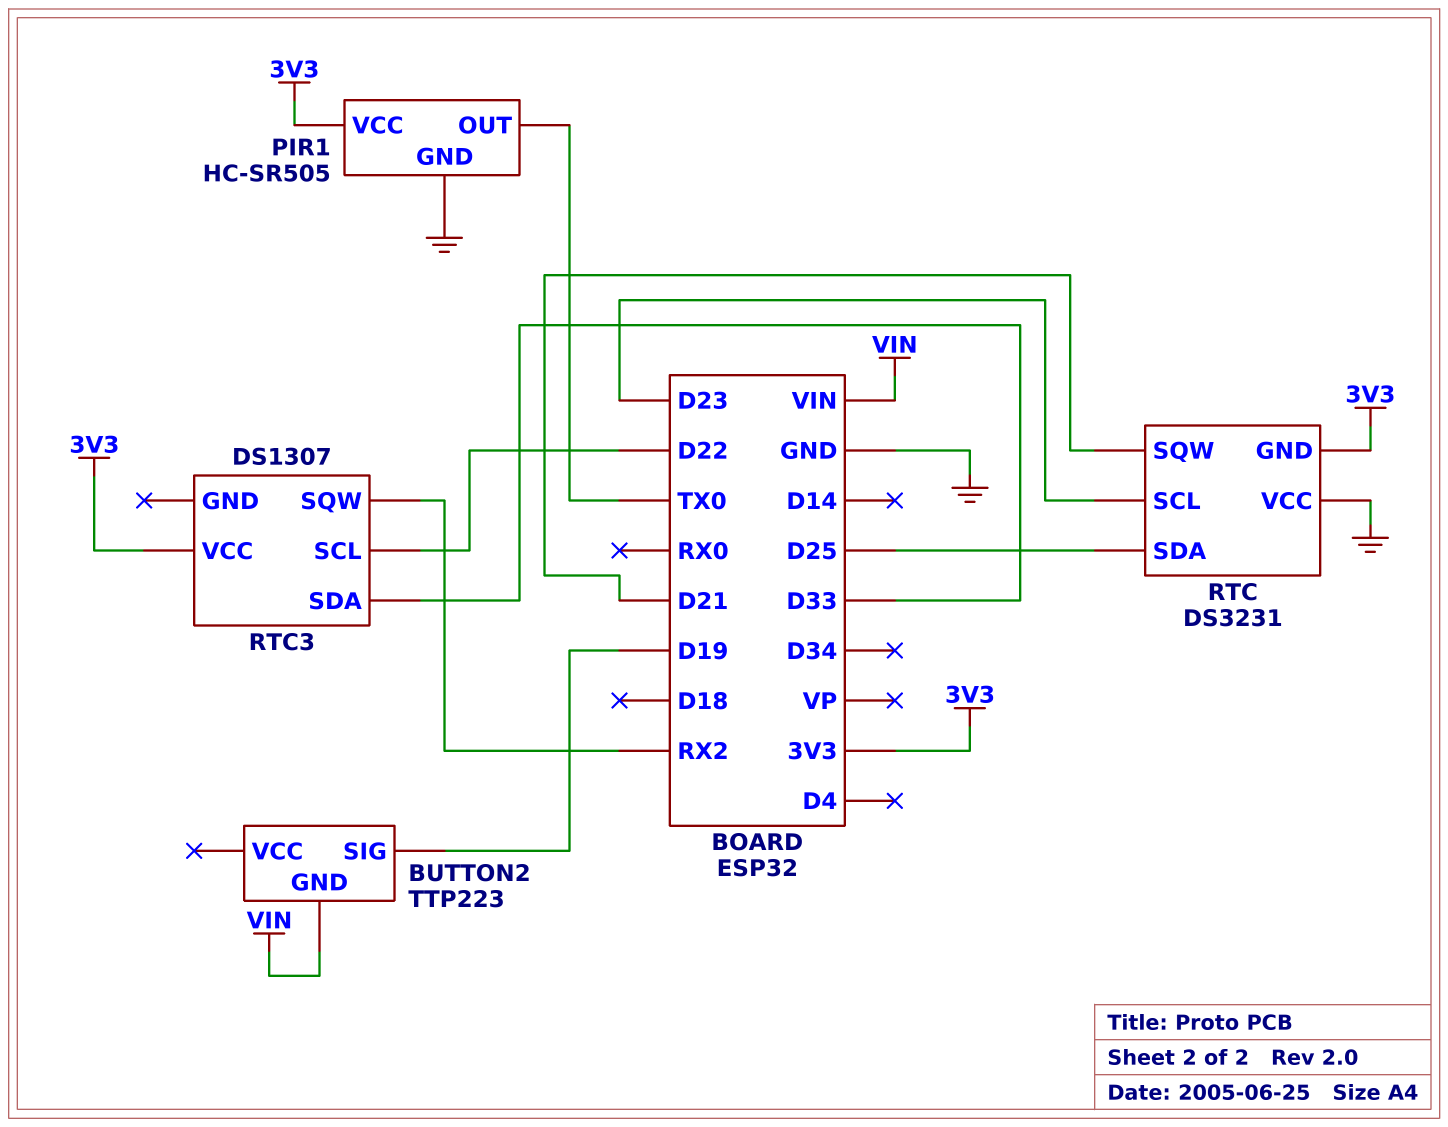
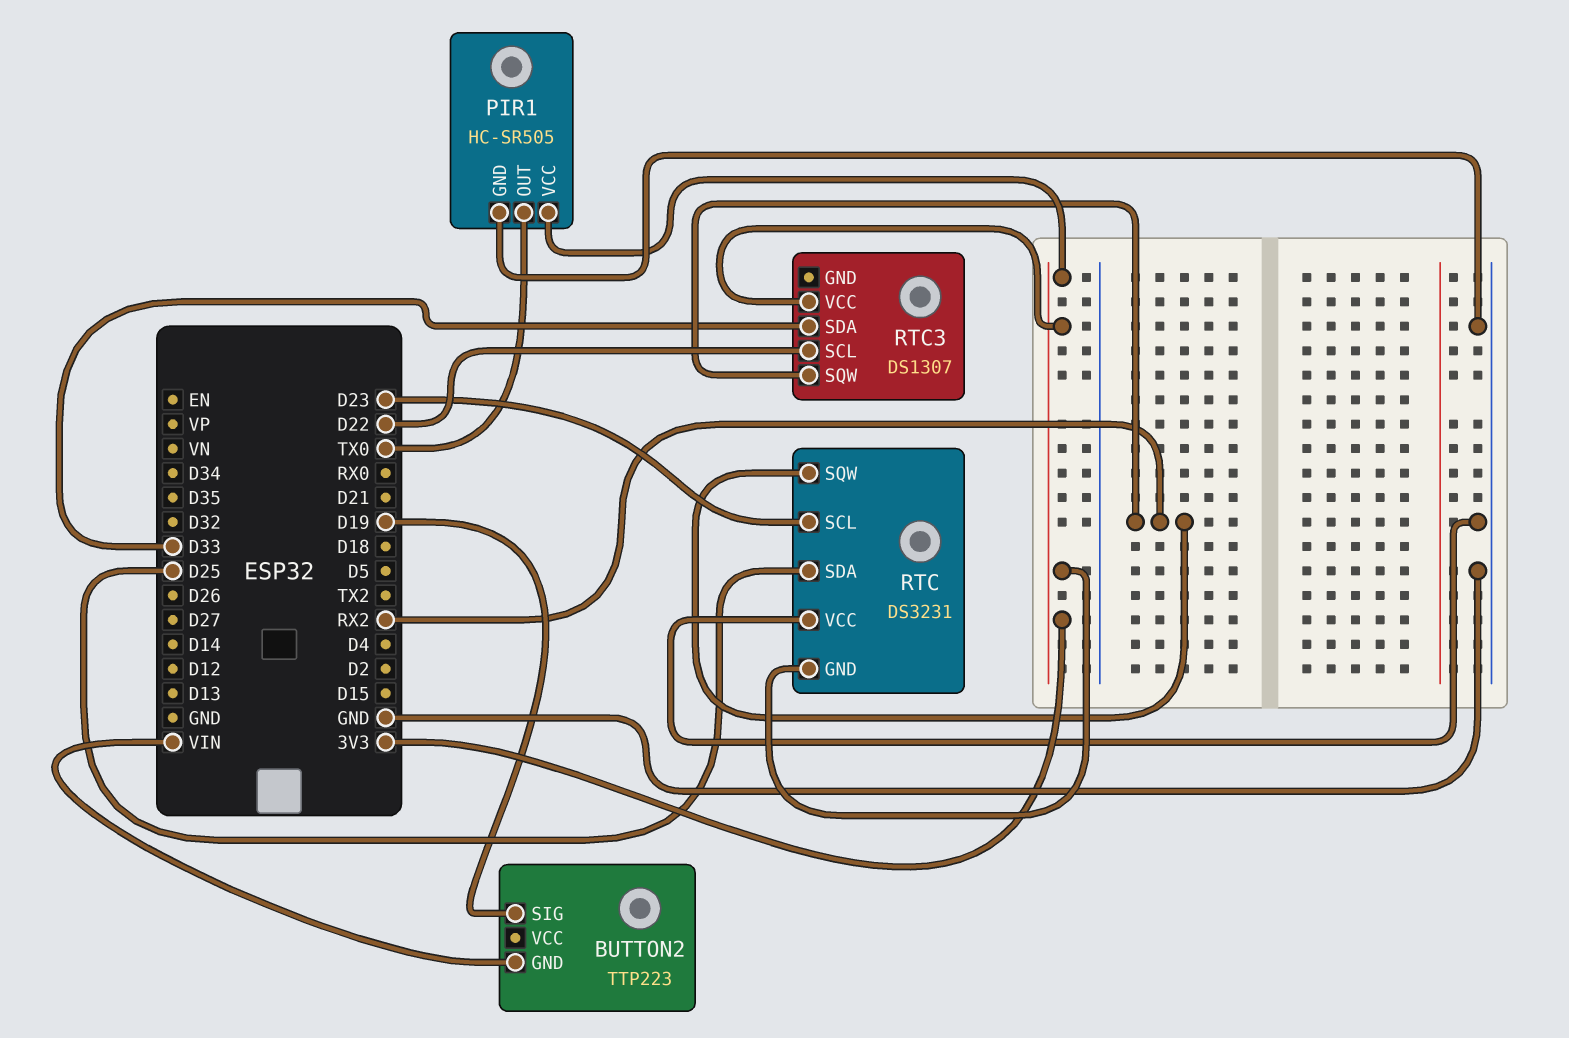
RTC pin SQW: D21 -> RX2

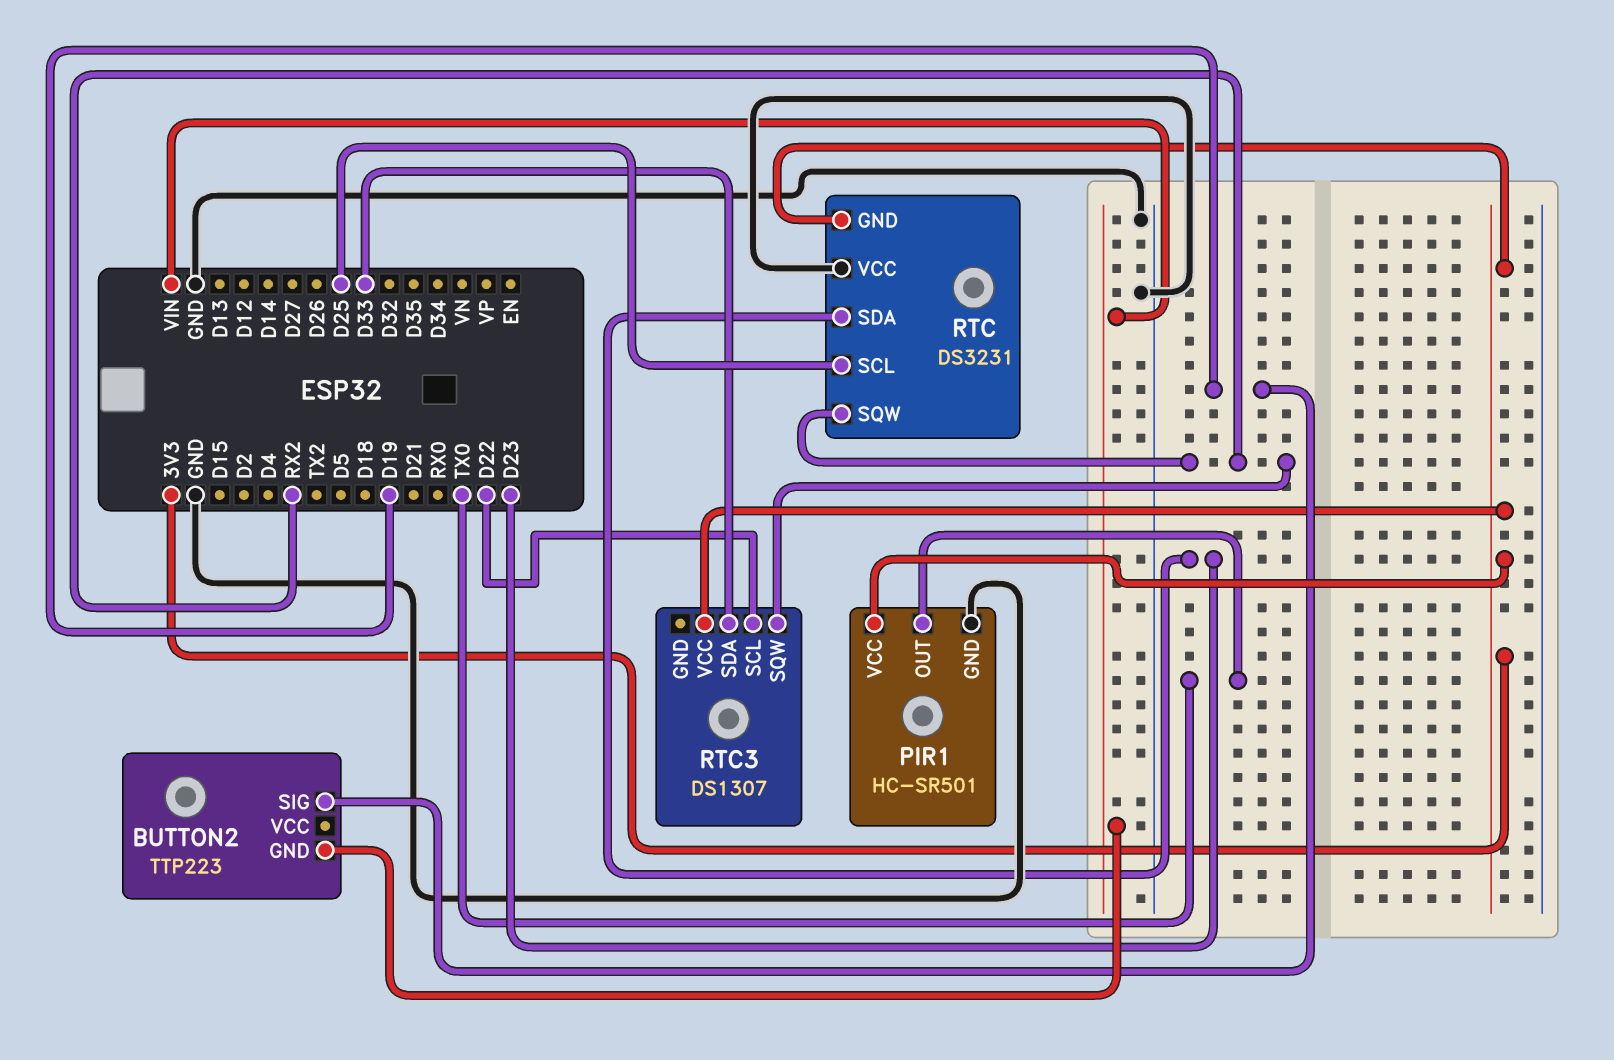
PIR1: HC-SR505 -> HC-SR501
RTC pin SCL: D23 -> D25
RTC pin SDA: D25 -> D23

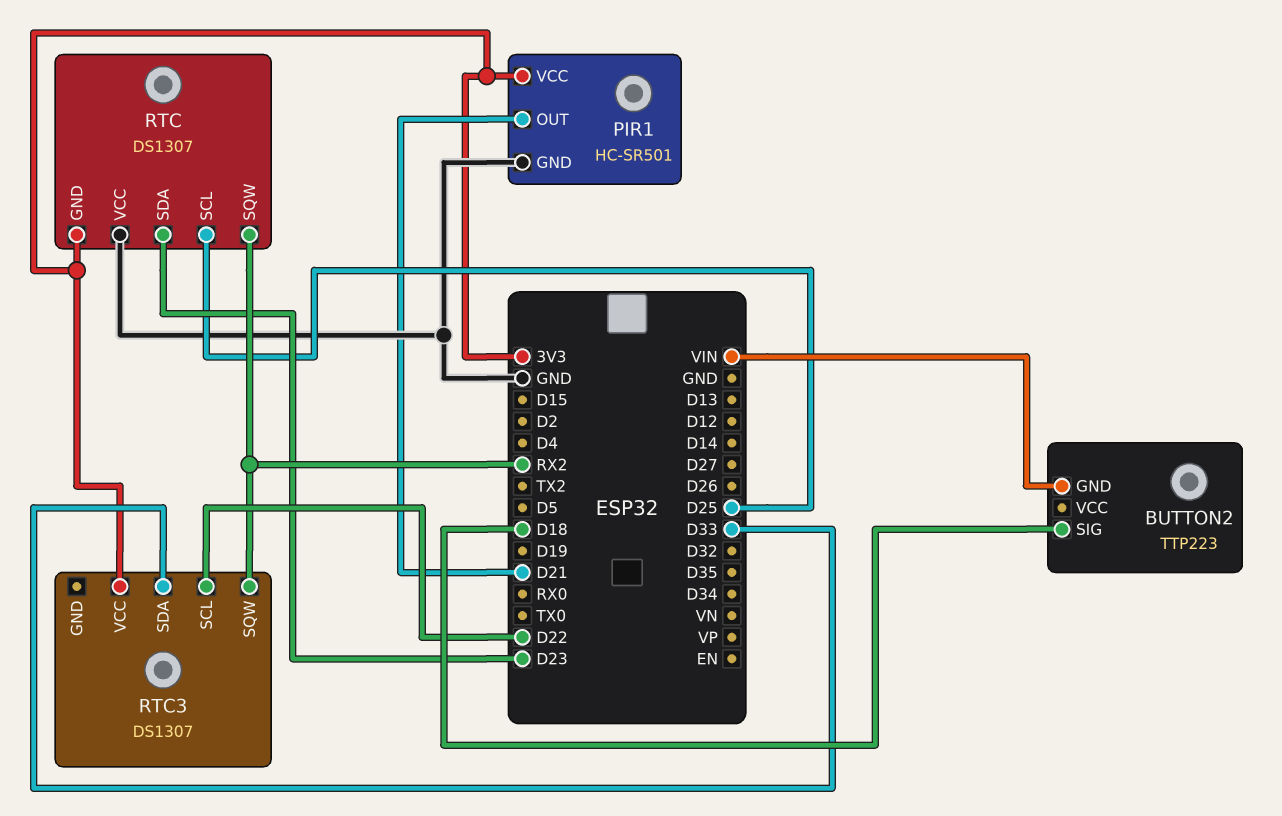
BUTTON2 pin SIG: D19 -> D18
PIR1 pin OUT: TX0 -> D21
RTC: DS3231 -> DS1307

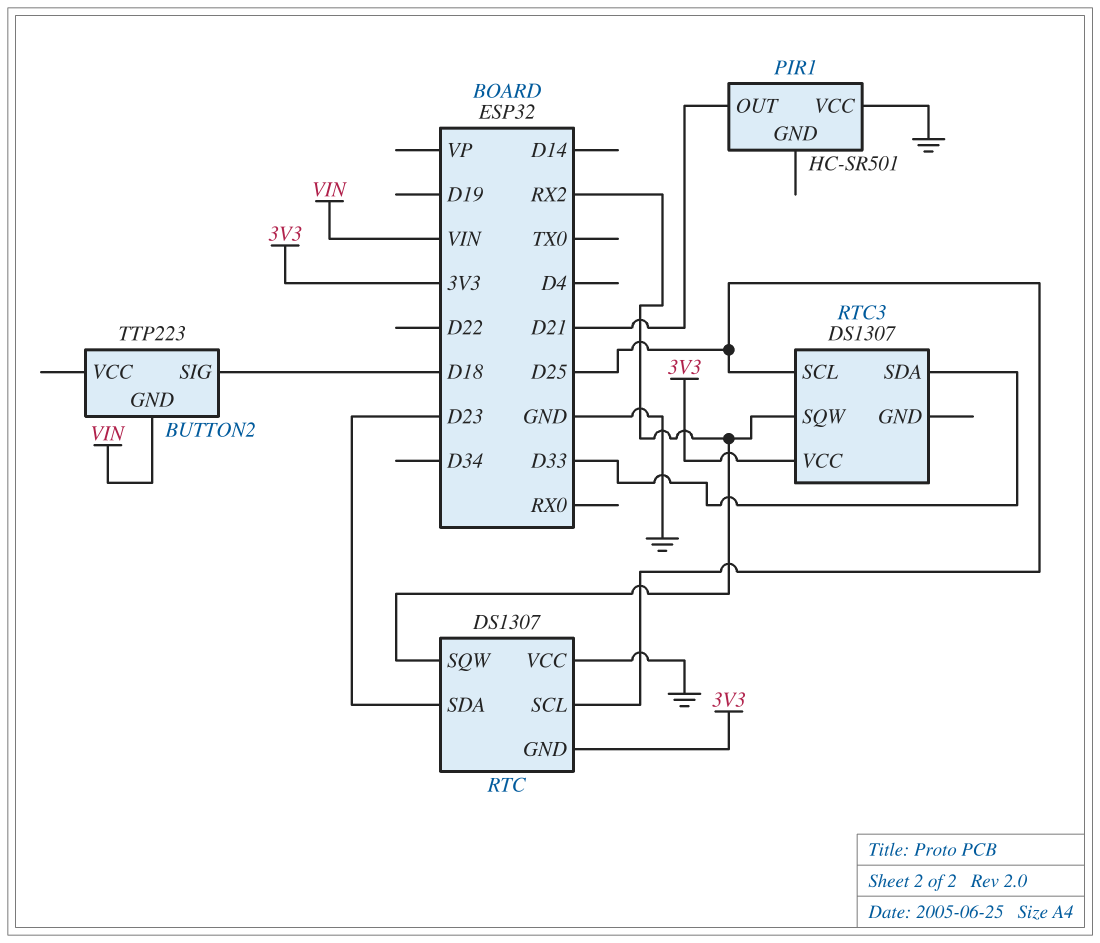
PIR1 pin GND: GND -> none
PIR1 pin VCC: 3V3 -> GND
RTC3 pin SCL: D22 -> D25

